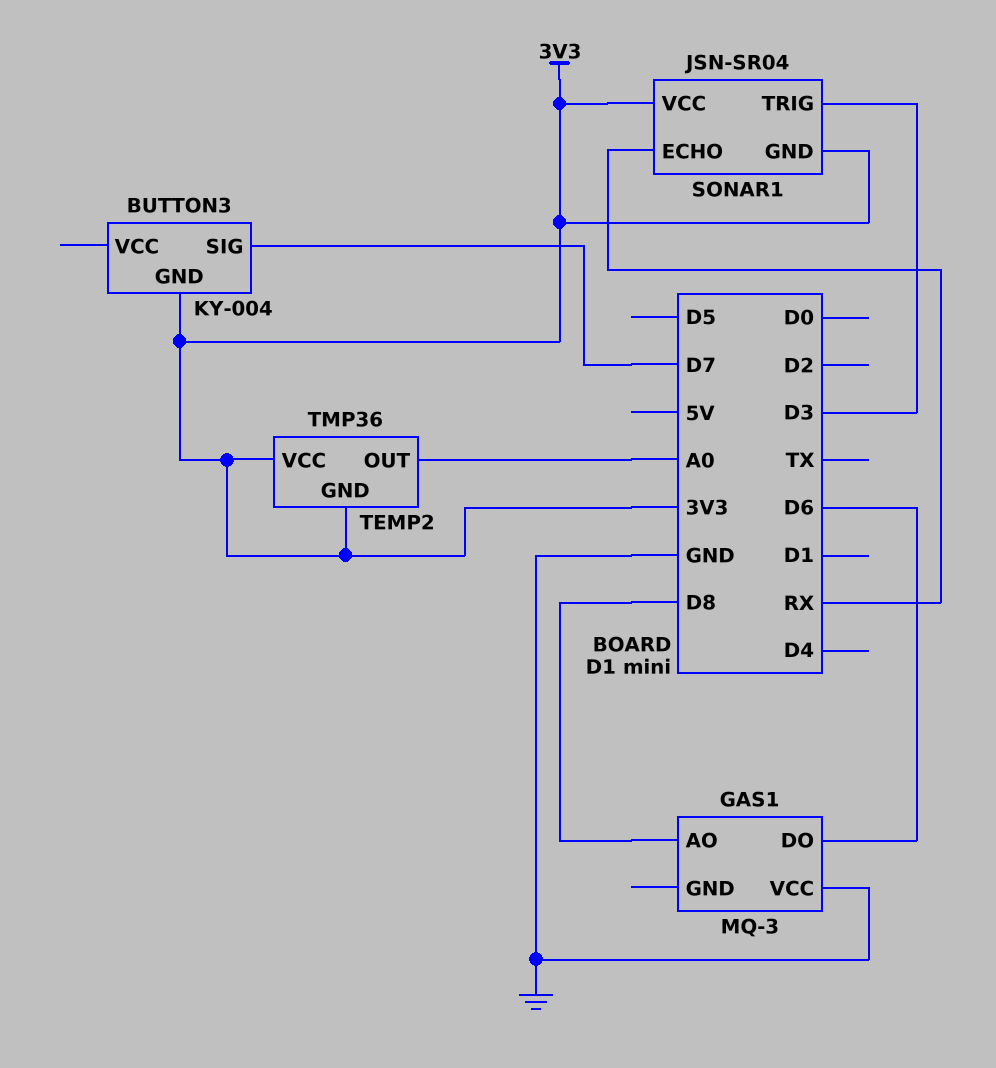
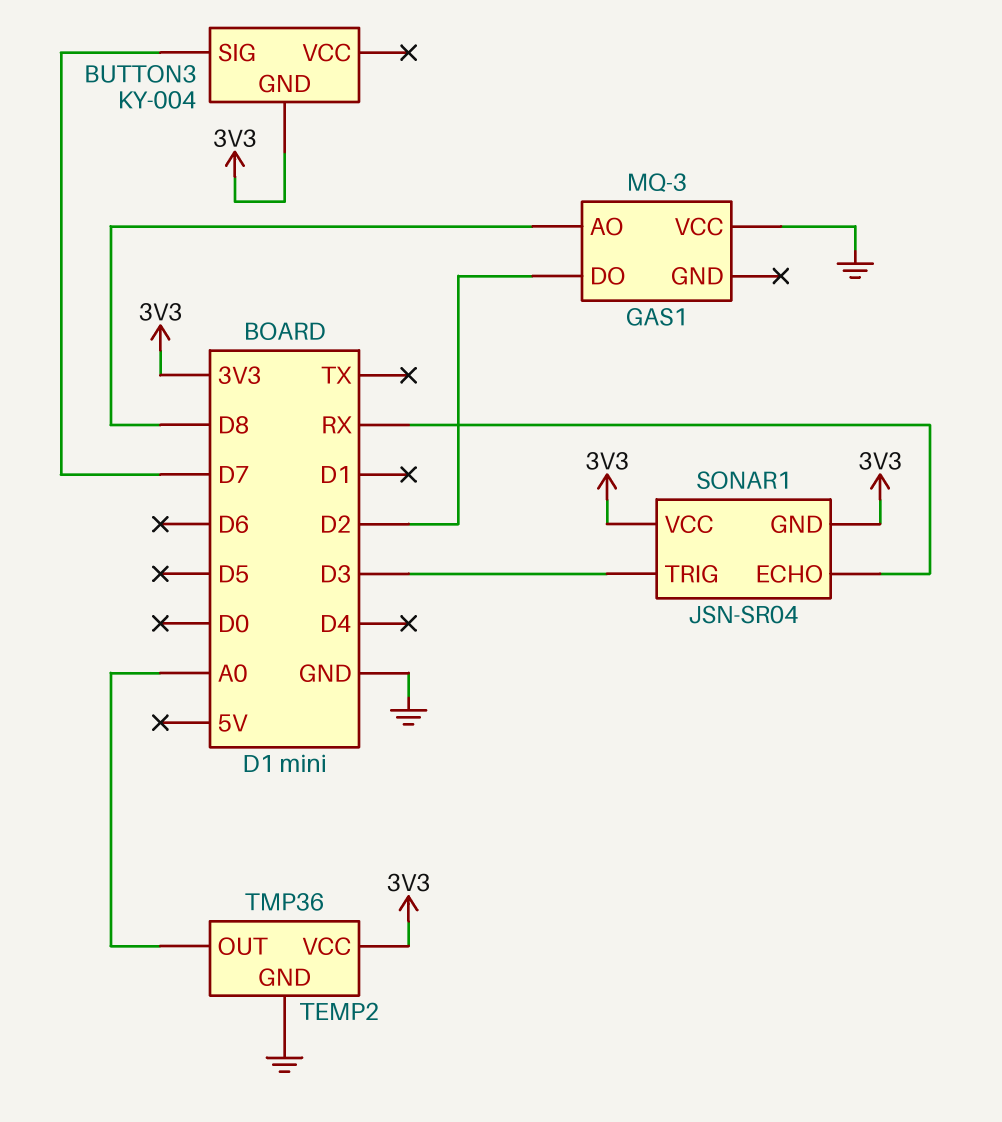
GAS1 pin DO: D6 -> D2
TEMP2 pin GND: 3V3 -> GND

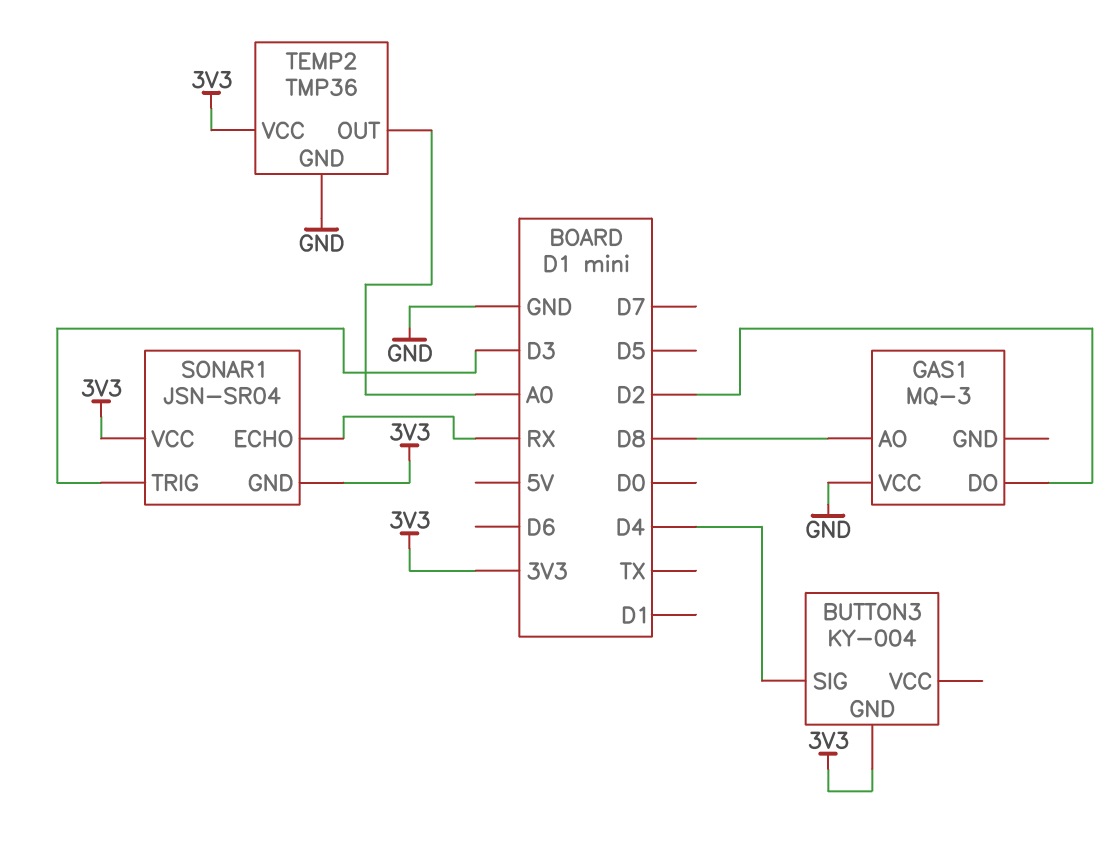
BUTTON3 pin SIG: D7 -> D4

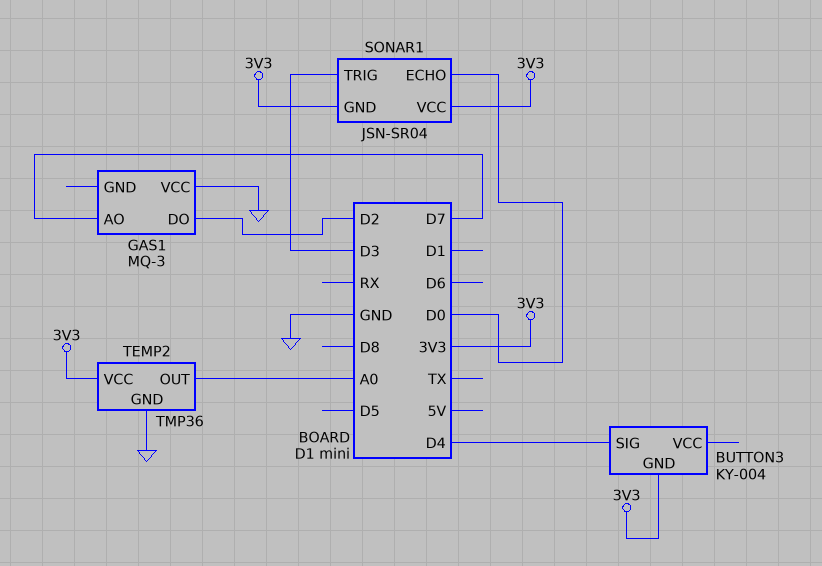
GAS1 pin AO: D8 -> D7
SONAR1 pin ECHO: RX -> D0

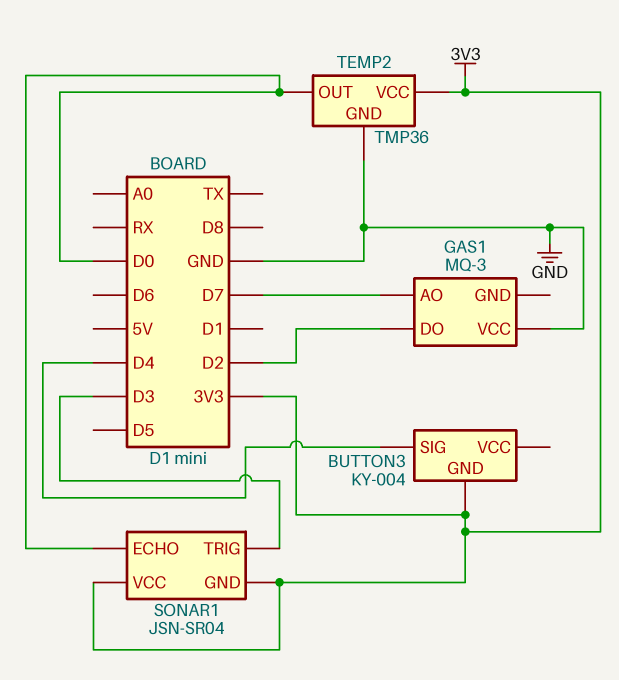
TEMP2 pin OUT: A0 -> D0

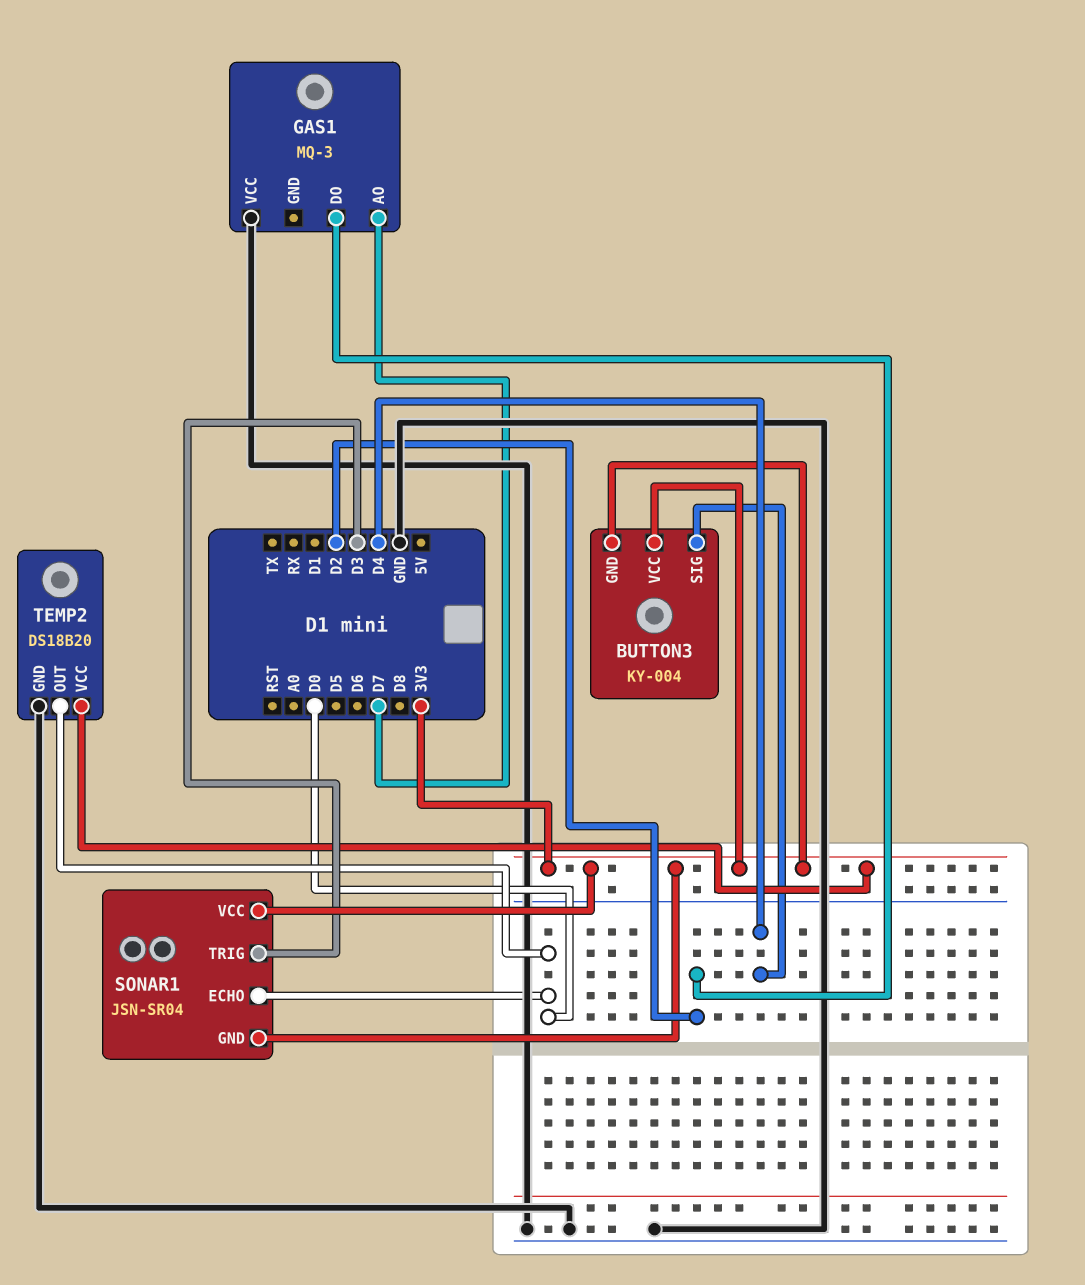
BUTTON3 pin VCC: none -> 3V3
TEMP2: TMP36 -> DS18B20

